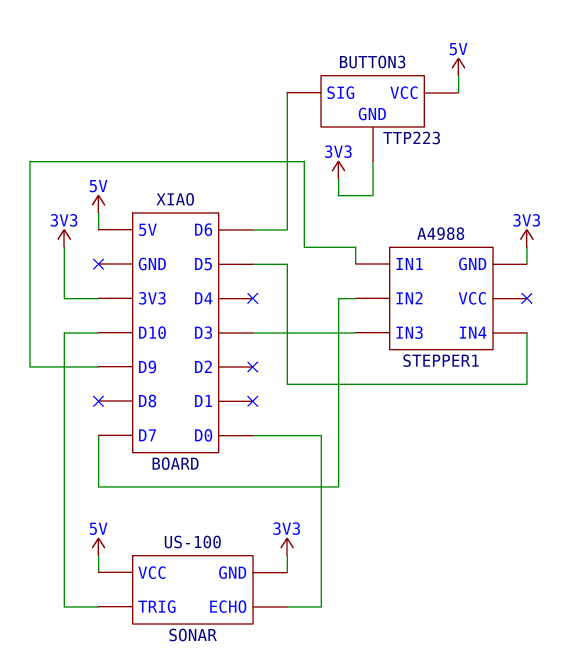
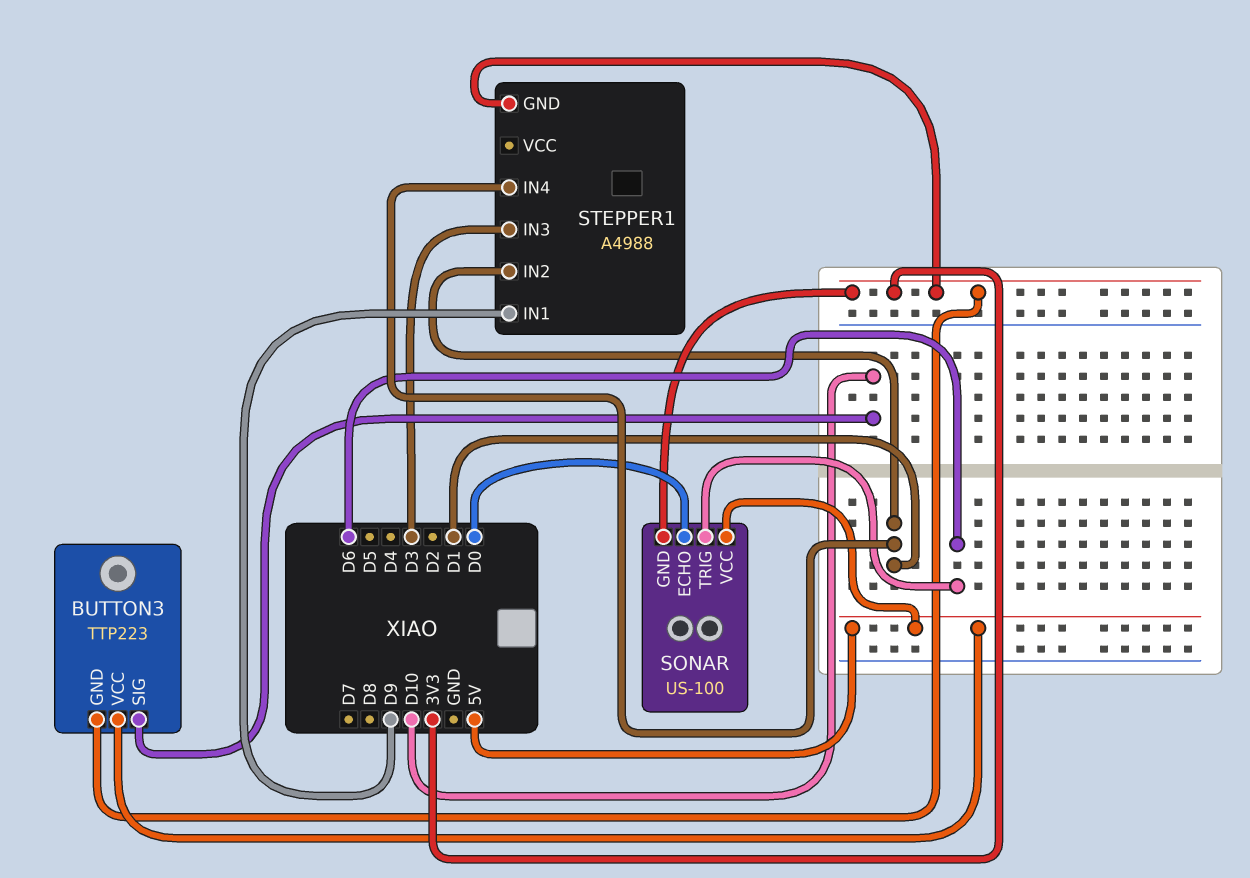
BUTTON3 pin SIG: D6 -> D10
SONAR pin TRIG: D10 -> D6
STEPPER1 pin IN2: D7 -> D1
STEPPER1 pin IN4: D5 -> D1

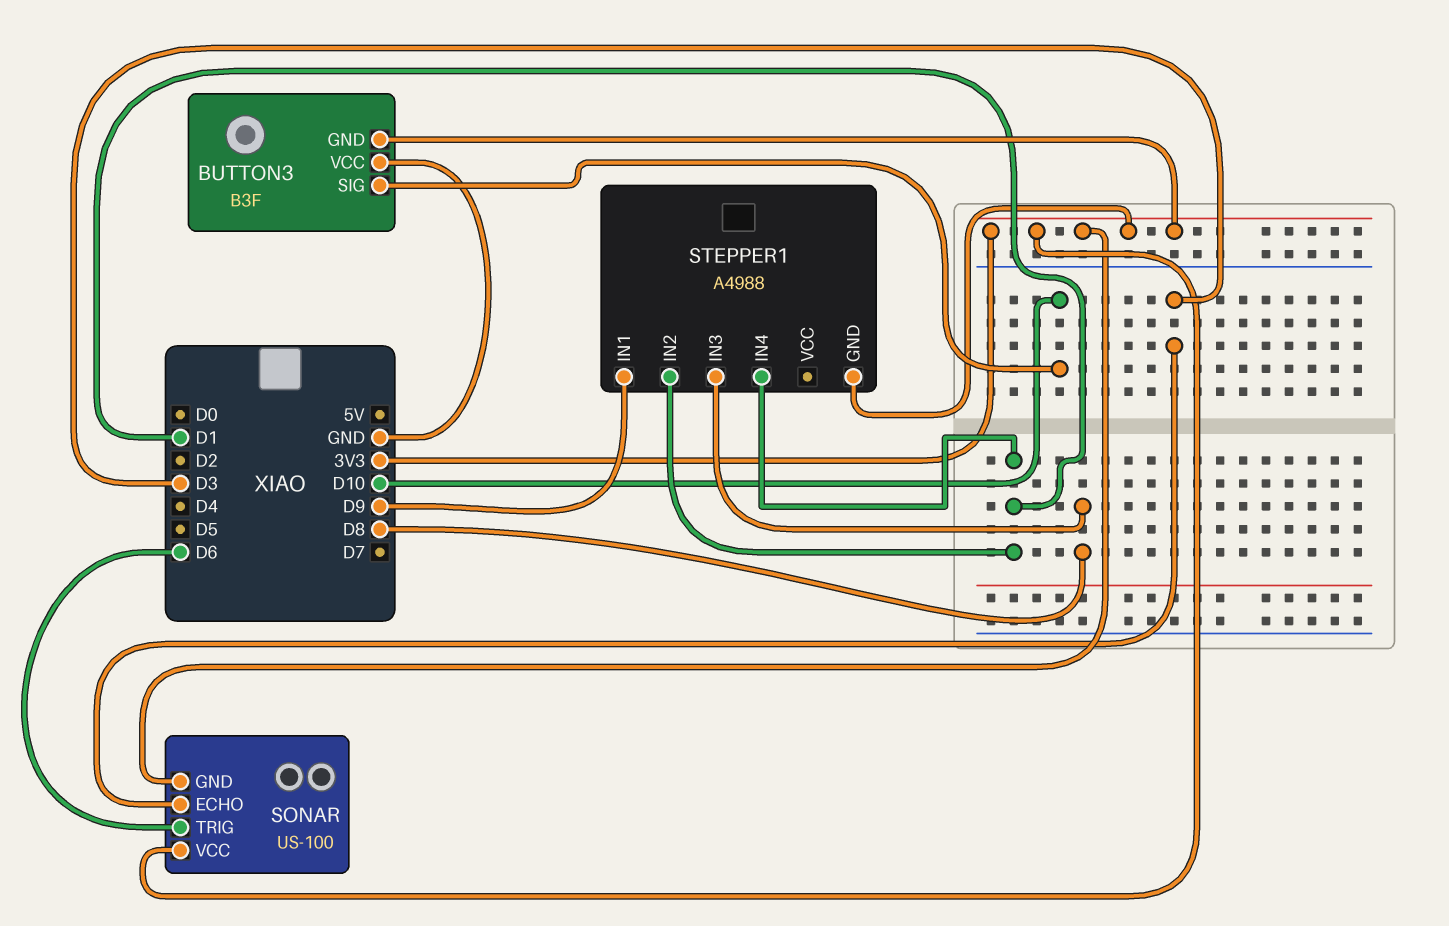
BUTTON3: TTP223 -> B3F
BUTTON3 pin VCC: 5V -> GND
SONAR pin ECHO: D0 -> D3
SONAR pin VCC: 5V -> 3V3
STEPPER1 pin IN3: D3 -> D8

